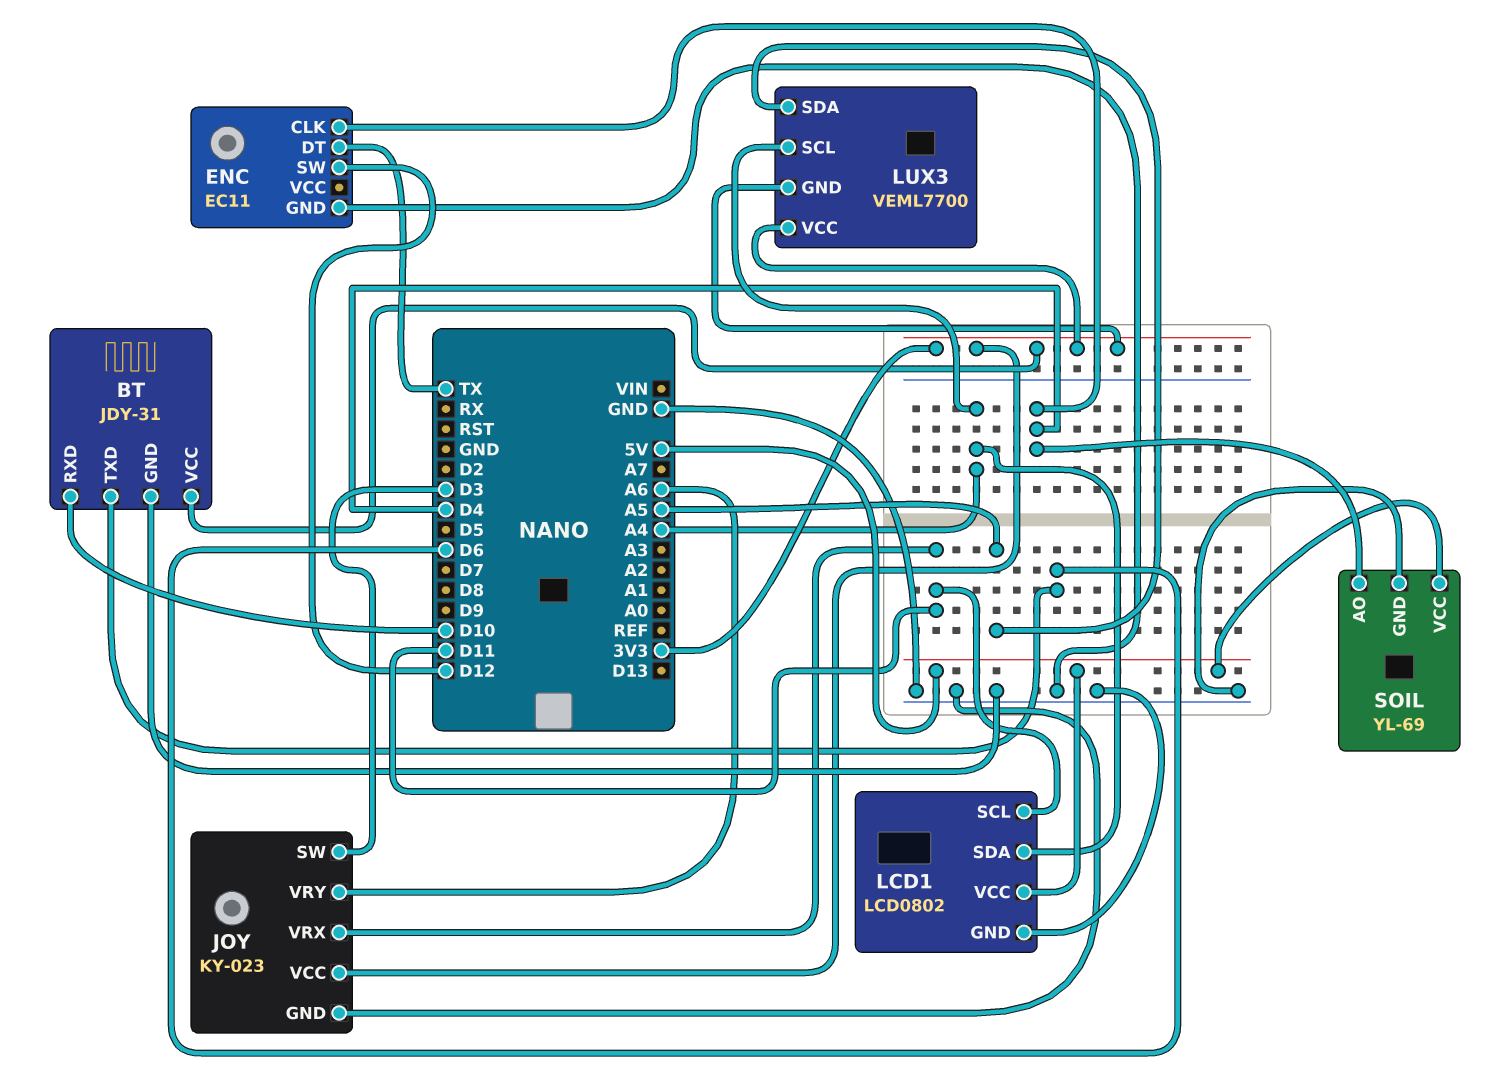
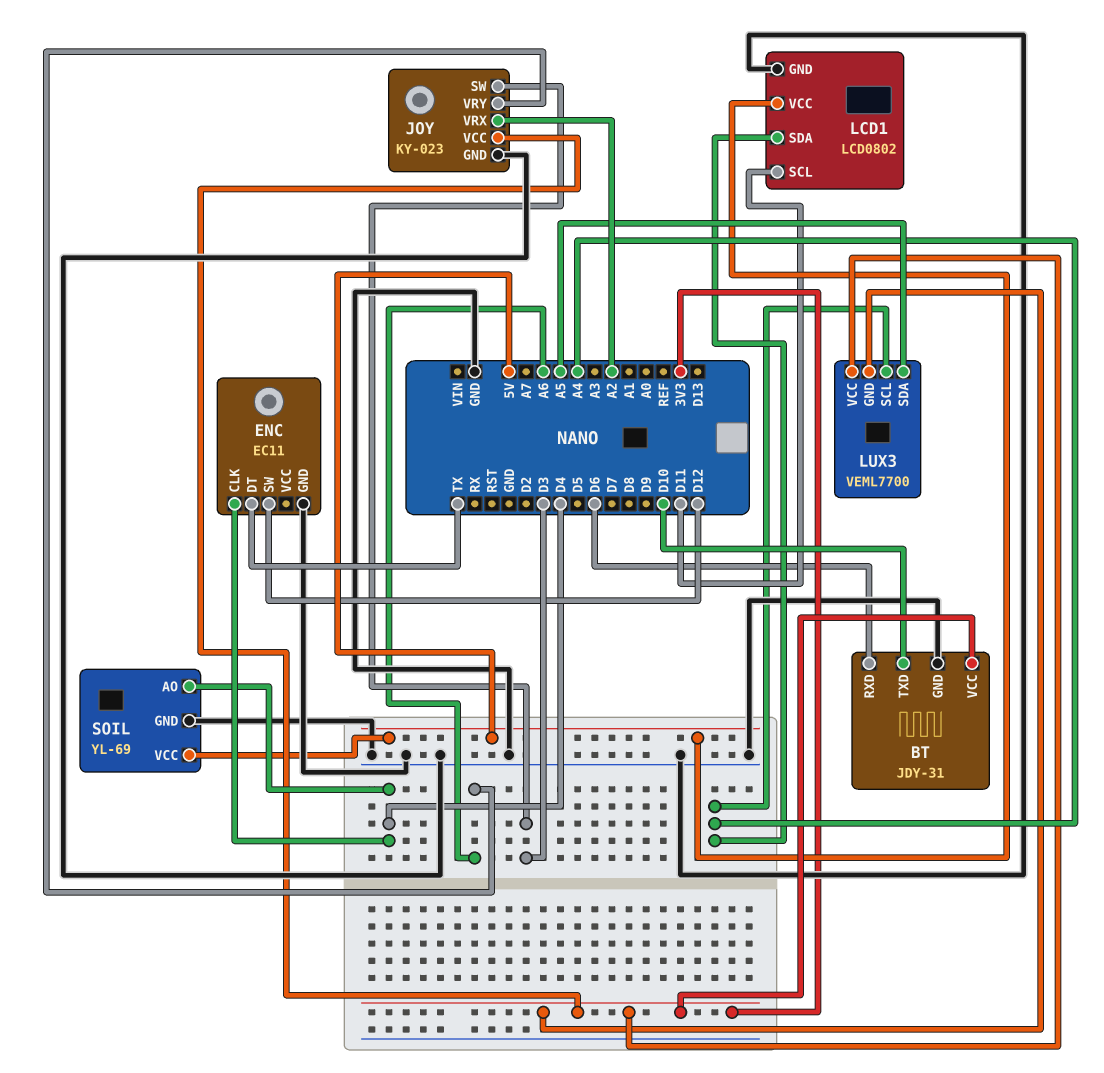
BT pin RXD: D10 -> D6
BT pin TXD: D6 -> D10
JOY pin VRX: D11 -> A2

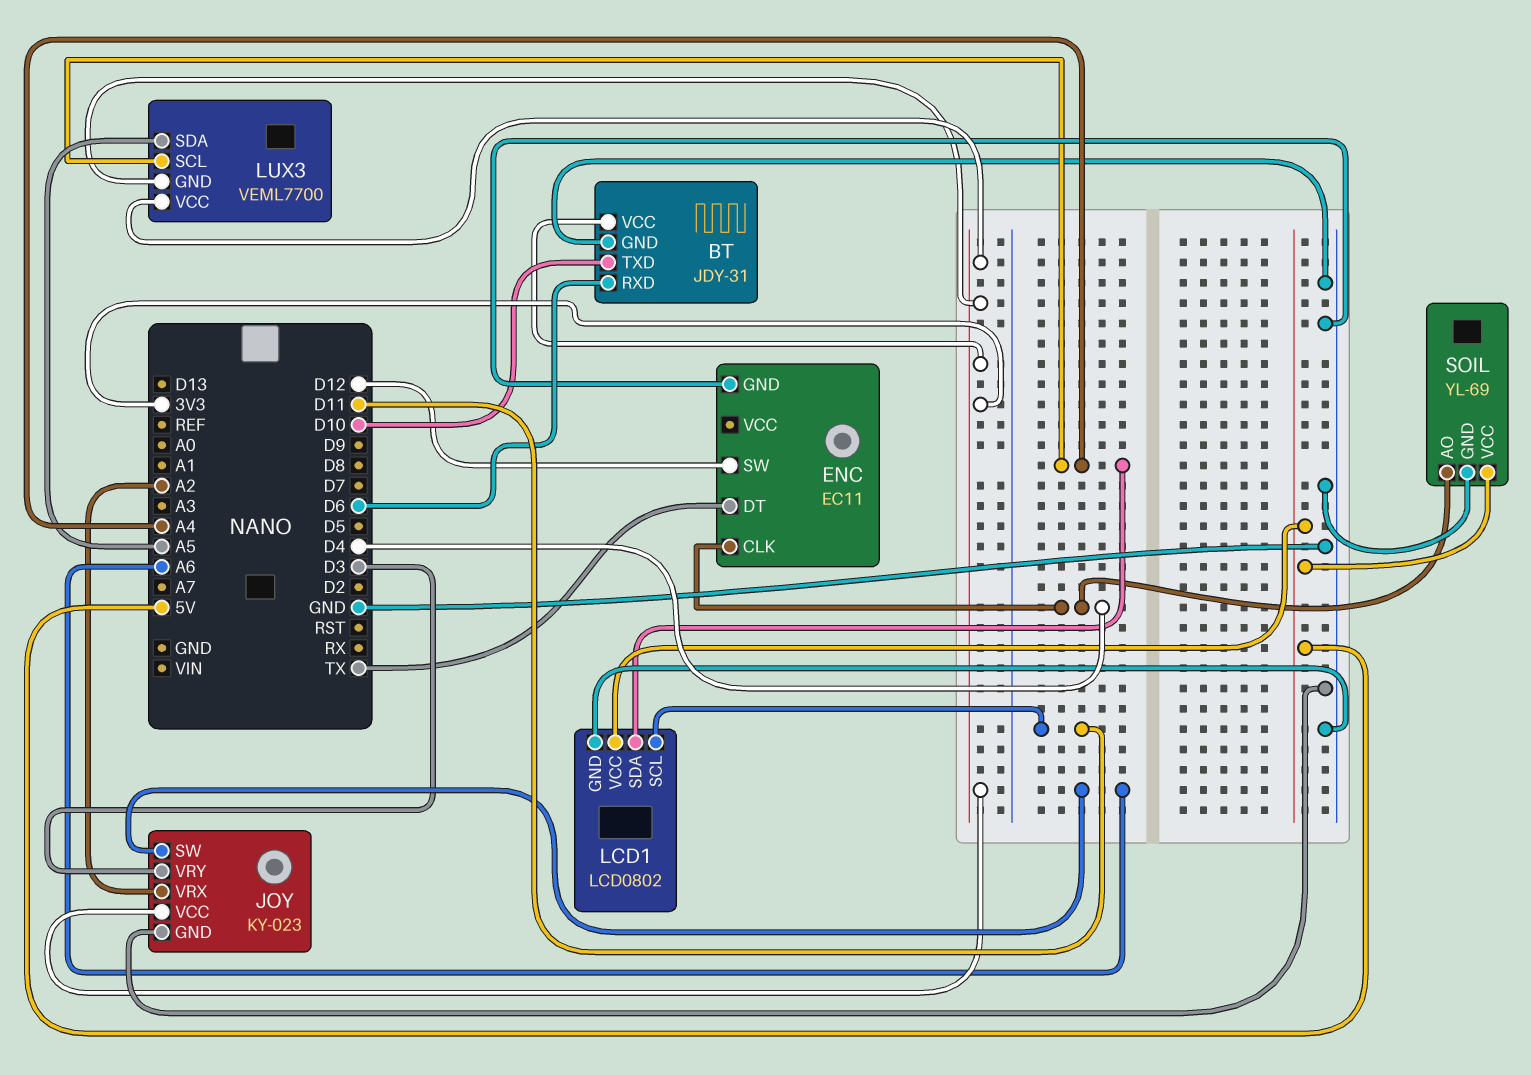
JOY pin SW: D3 -> A6
JOY pin VRY: A6 -> D3

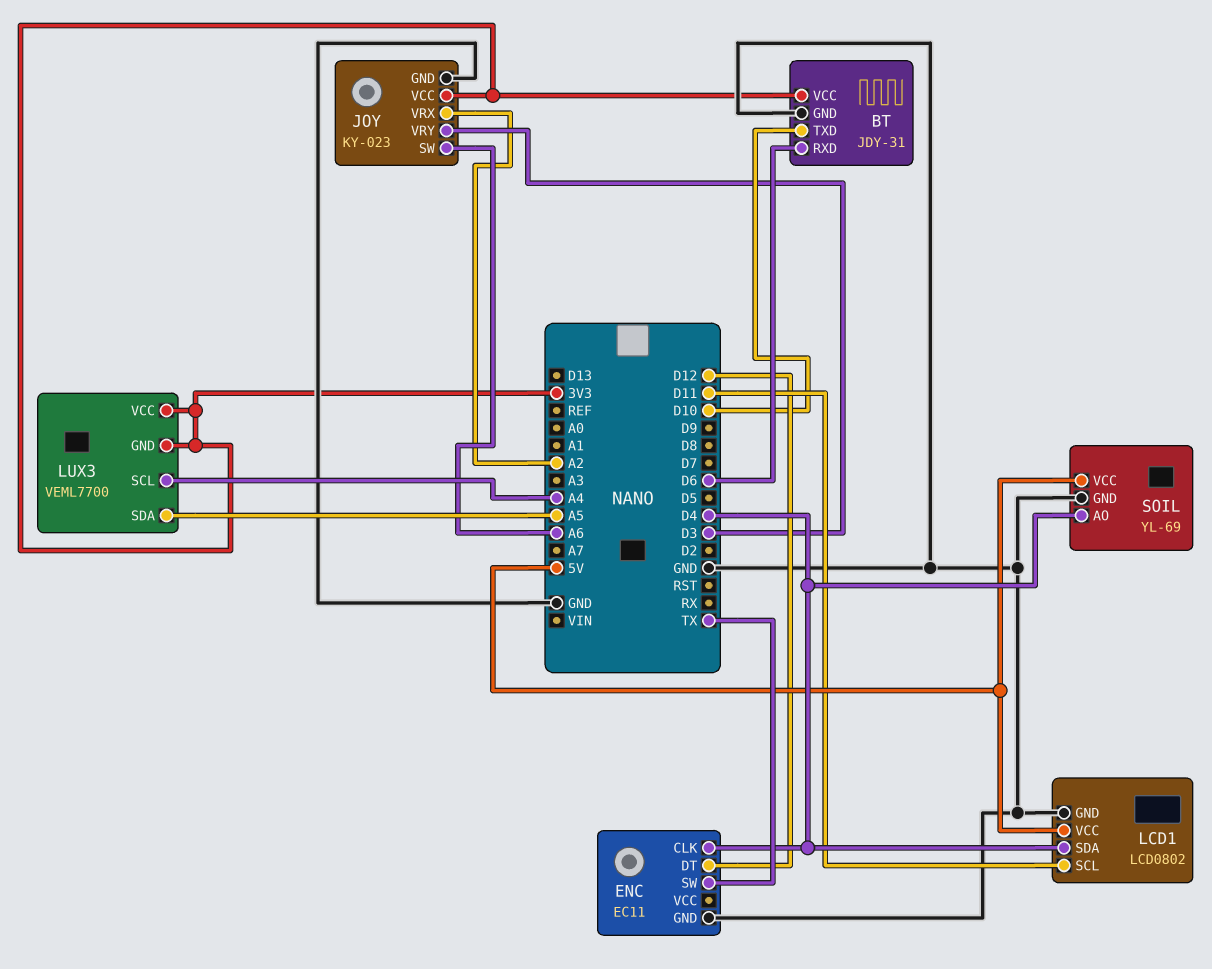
ENC pin DT: TX -> D12
ENC pin SW: D12 -> TX
LCD1 pin SDA: A4 -> D4

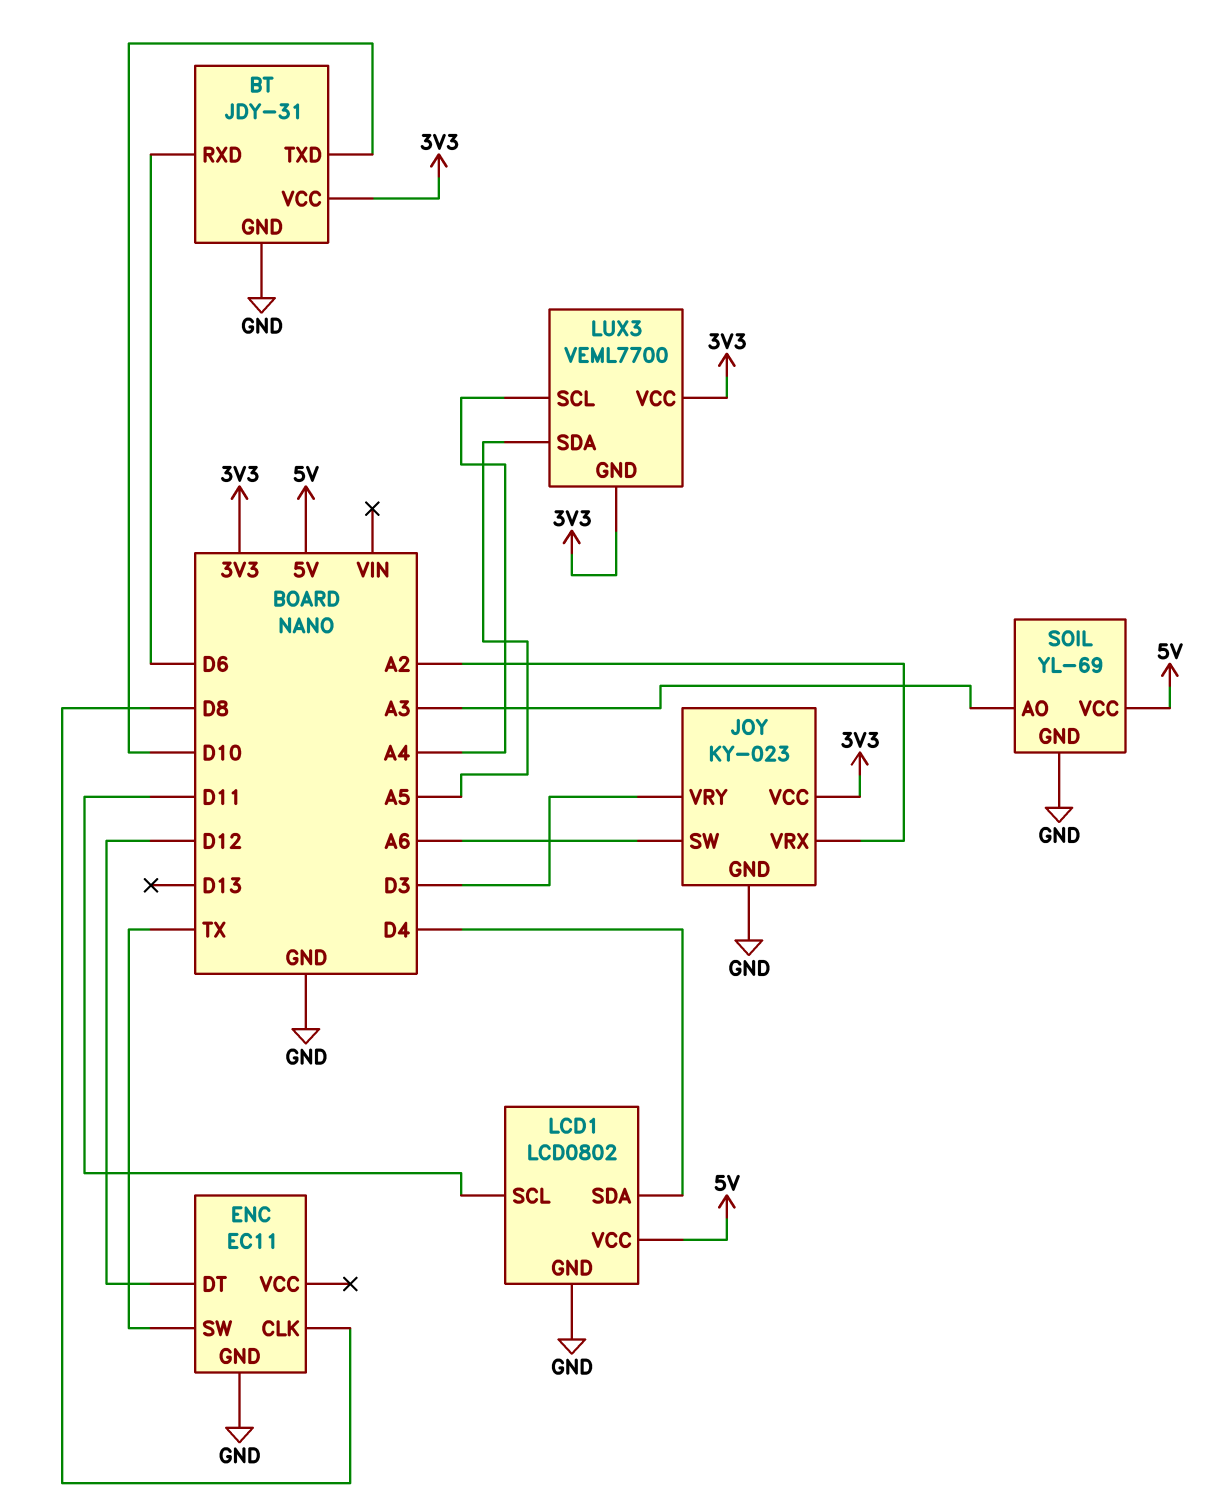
ENC pin CLK: D4 -> D8
SOIL pin AO: D4 -> A3

